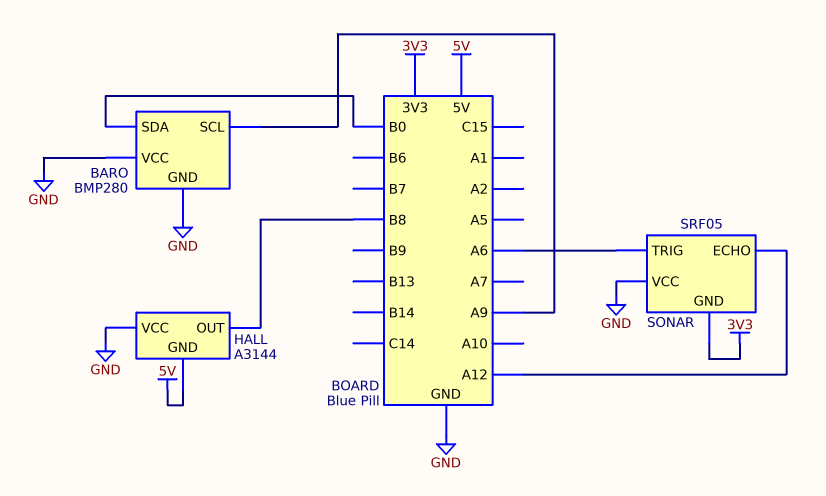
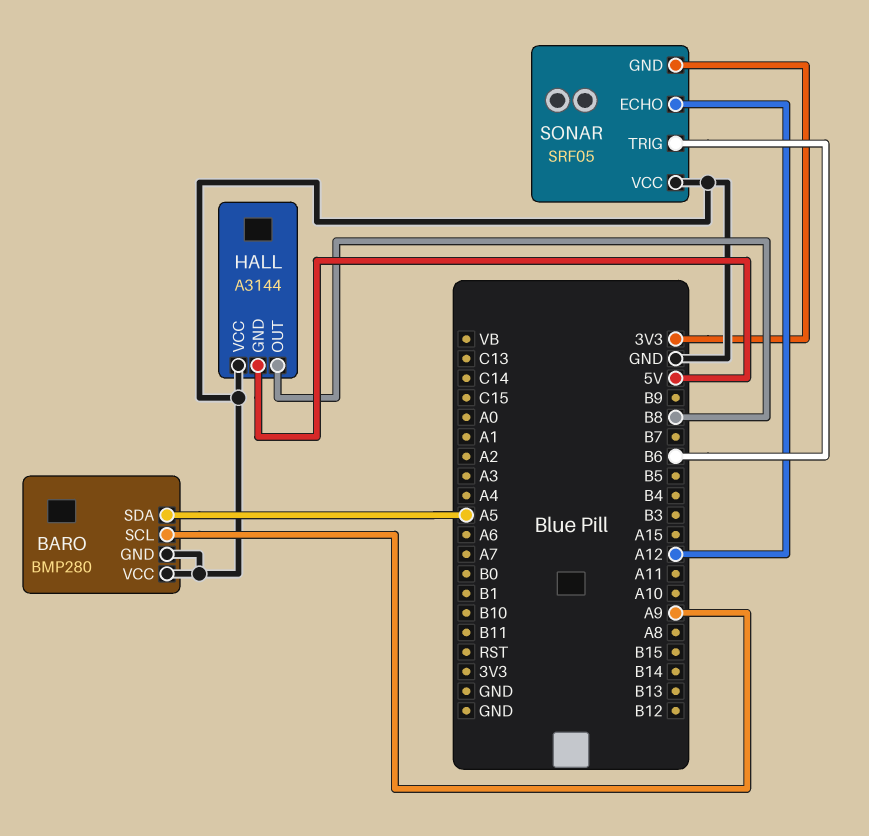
BARO pin SDA: B0 -> A5
SONAR pin TRIG: A6 -> B6

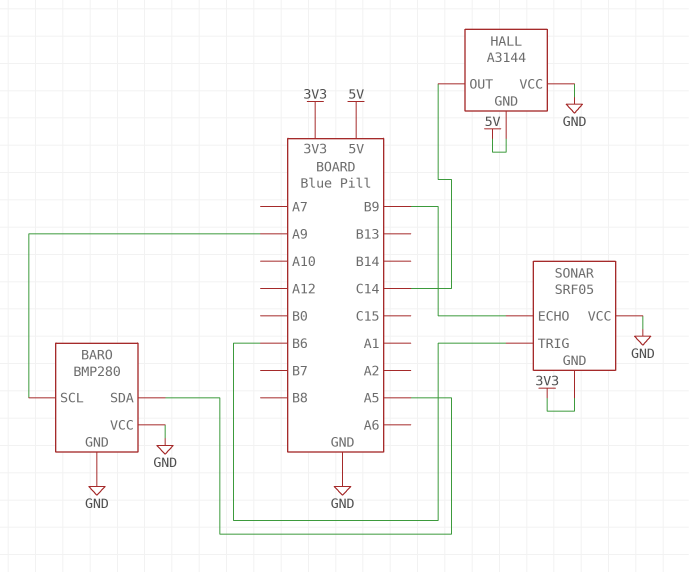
HALL pin OUT: B8 -> C14
SONAR pin ECHO: A12 -> B9

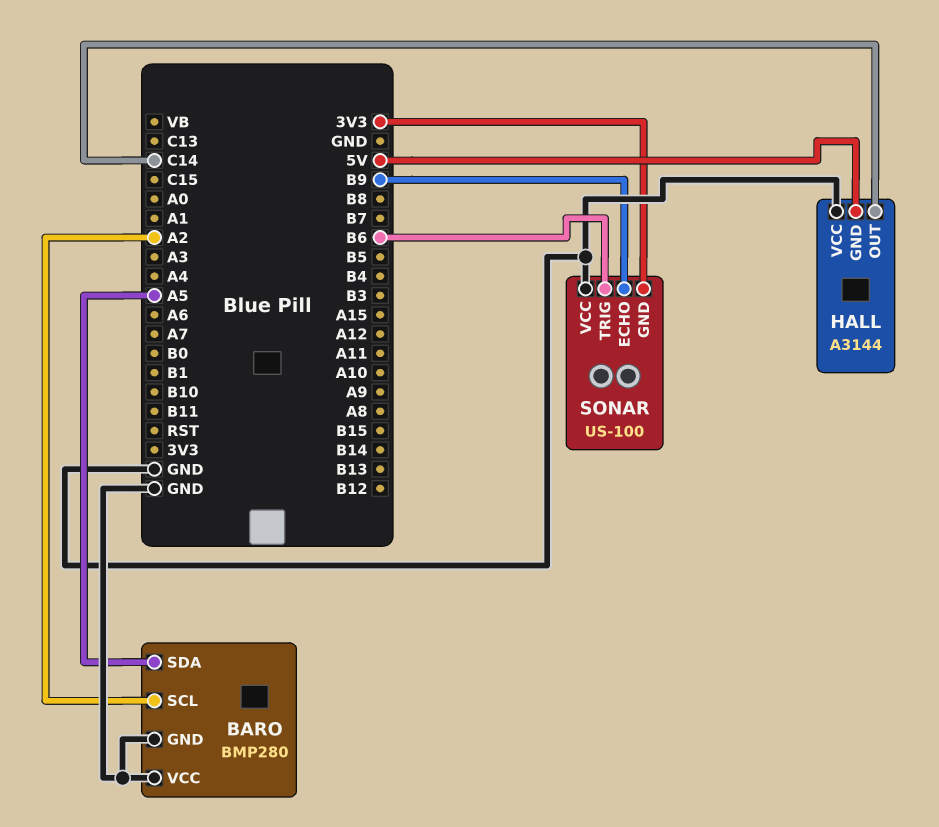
BARO pin SCL: A9 -> A2
SONAR: SRF05 -> US-100

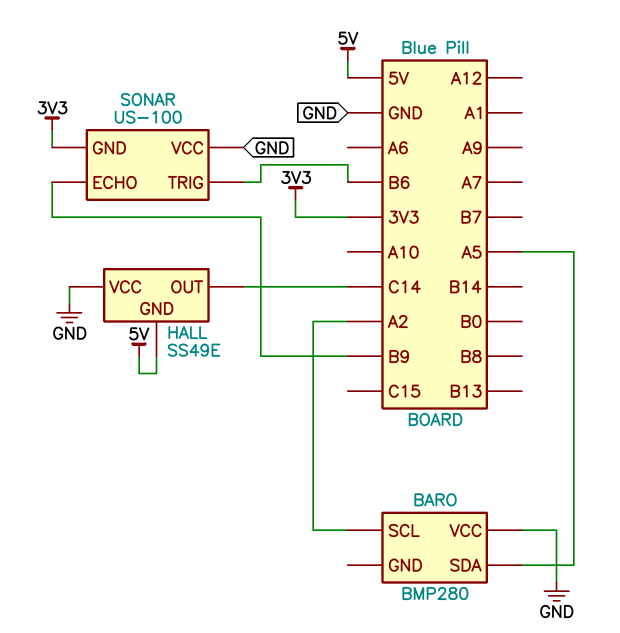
BARO pin GND: GND -> none
HALL: A3144 -> SS49E

